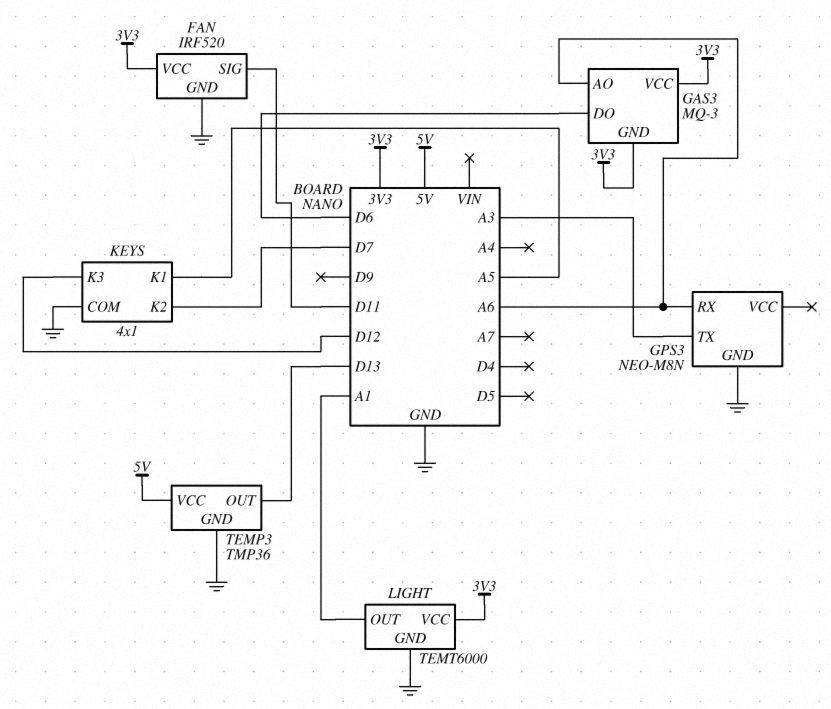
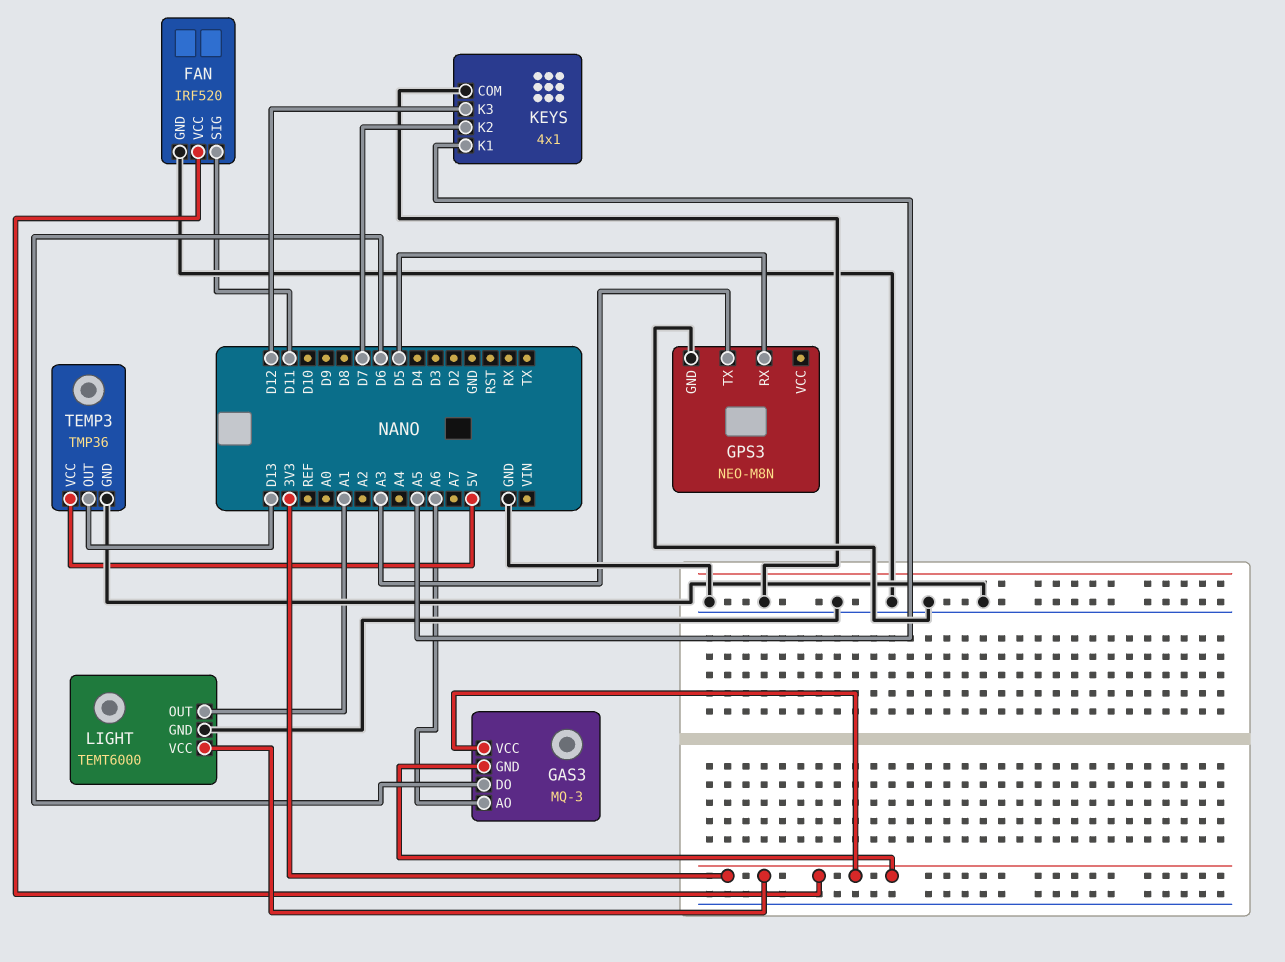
GPS3 pin RX: A6 -> D5

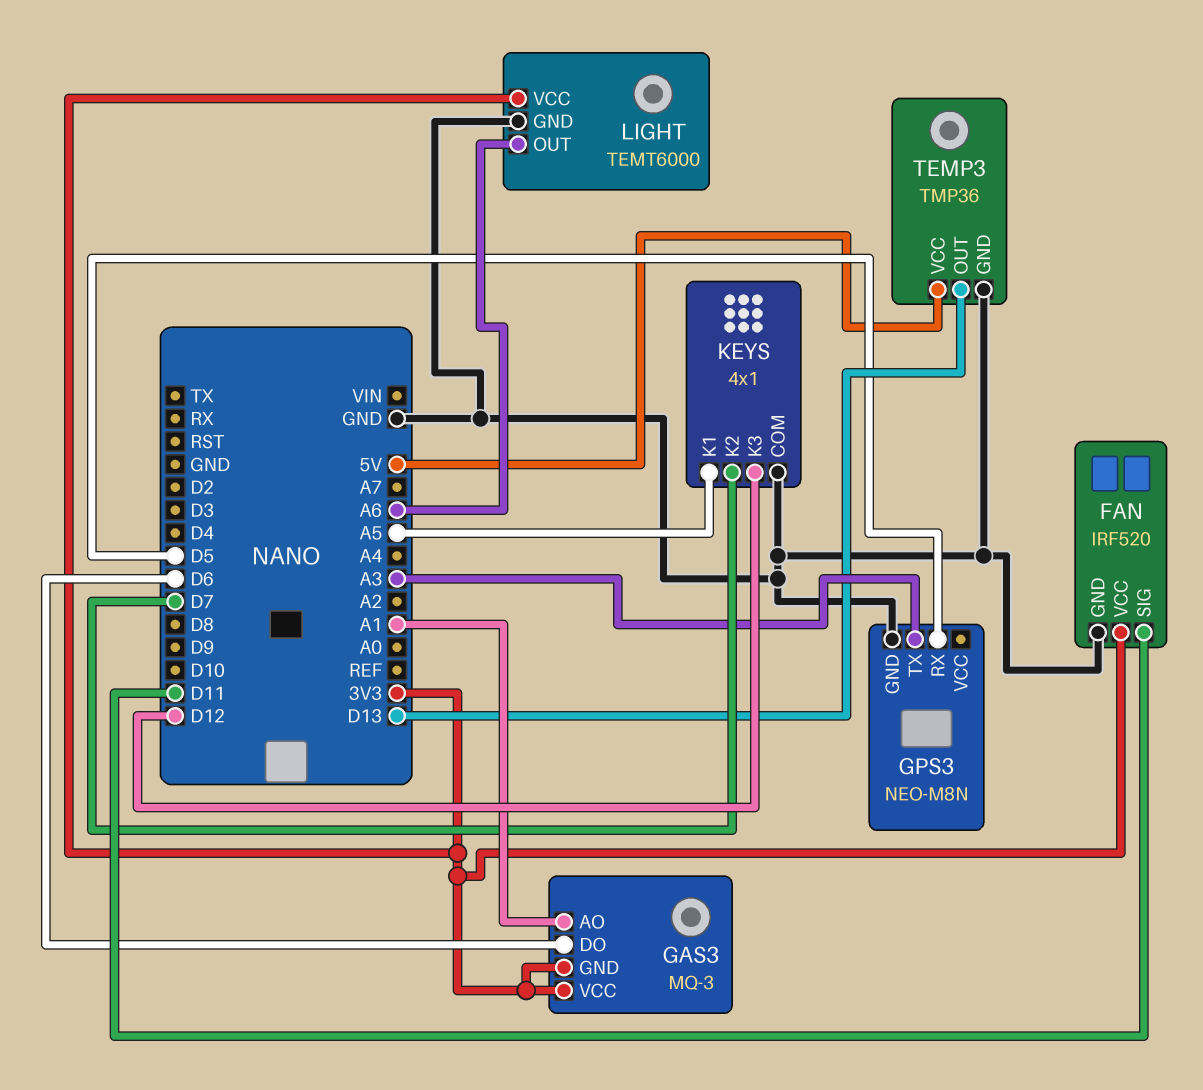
GAS3 pin AO: A6 -> A1
LIGHT pin OUT: A1 -> A6

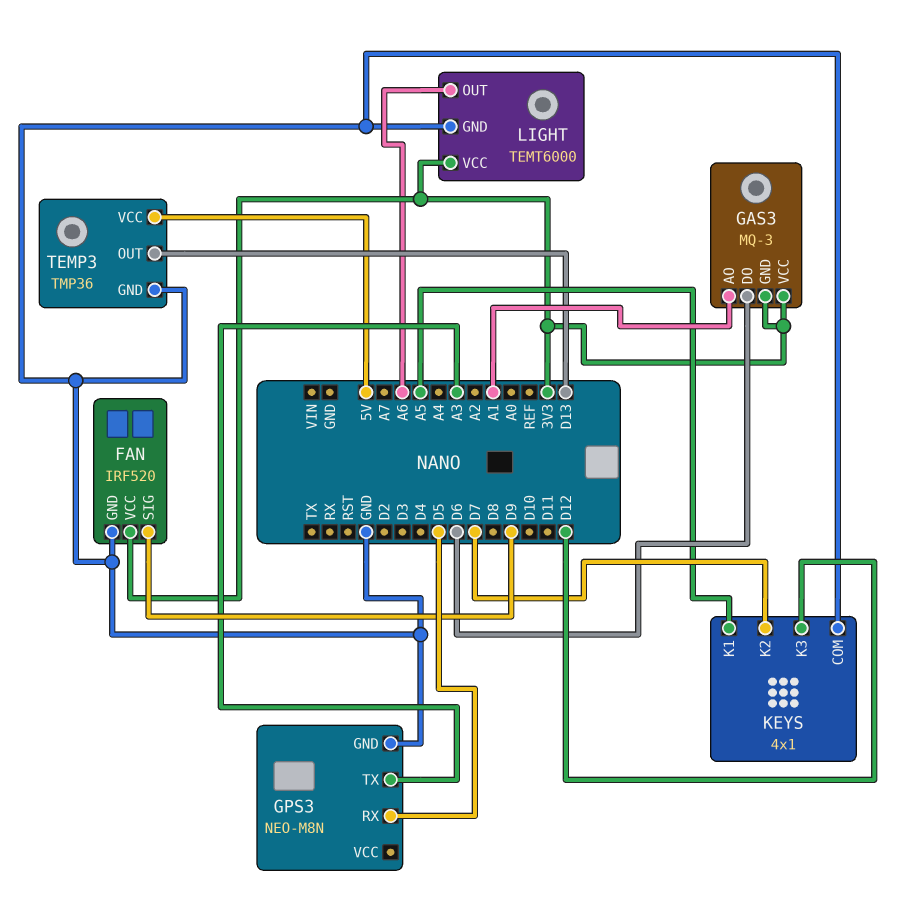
FAN pin SIG: D11 -> D9

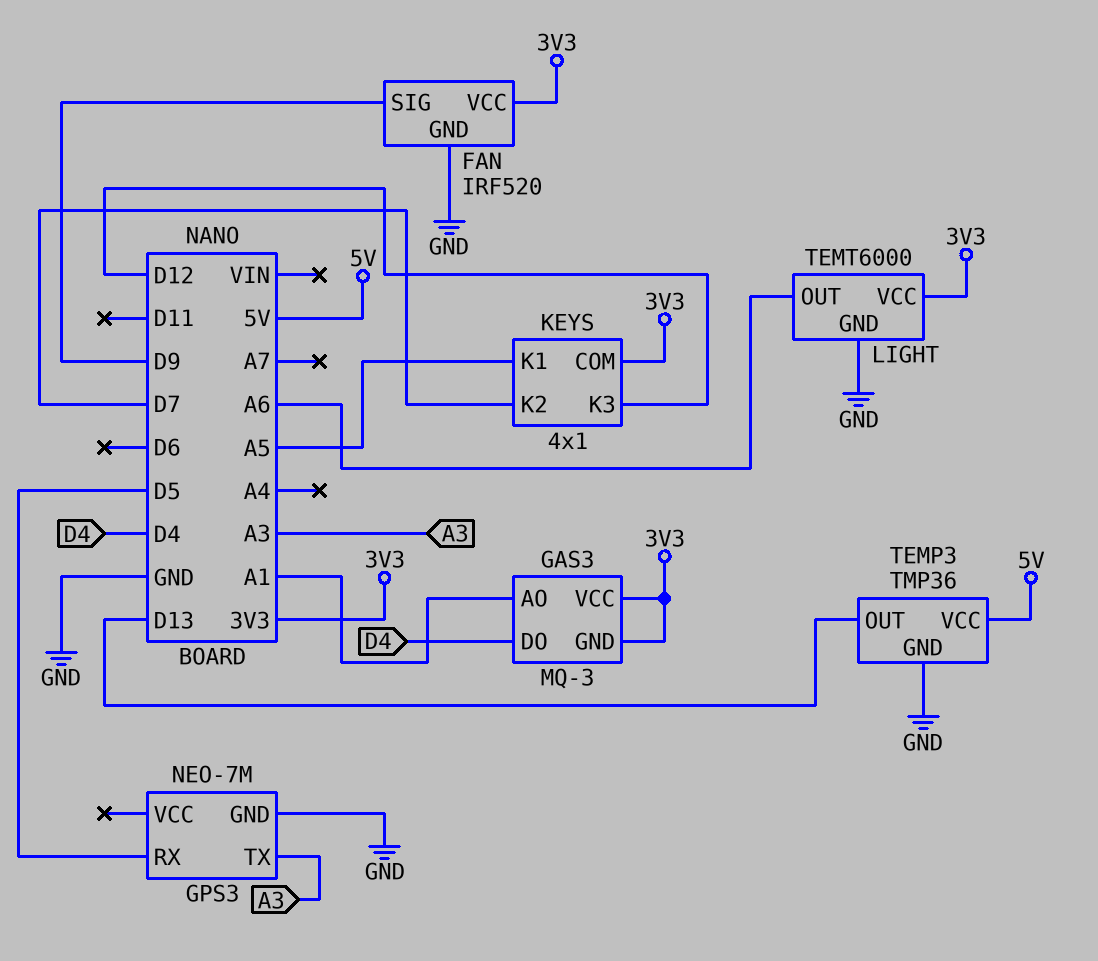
GAS3 pin DO: D6 -> D4
GPS3: NEO-M8N -> NEO-7M
KEYS pin COM: GND -> 3V3

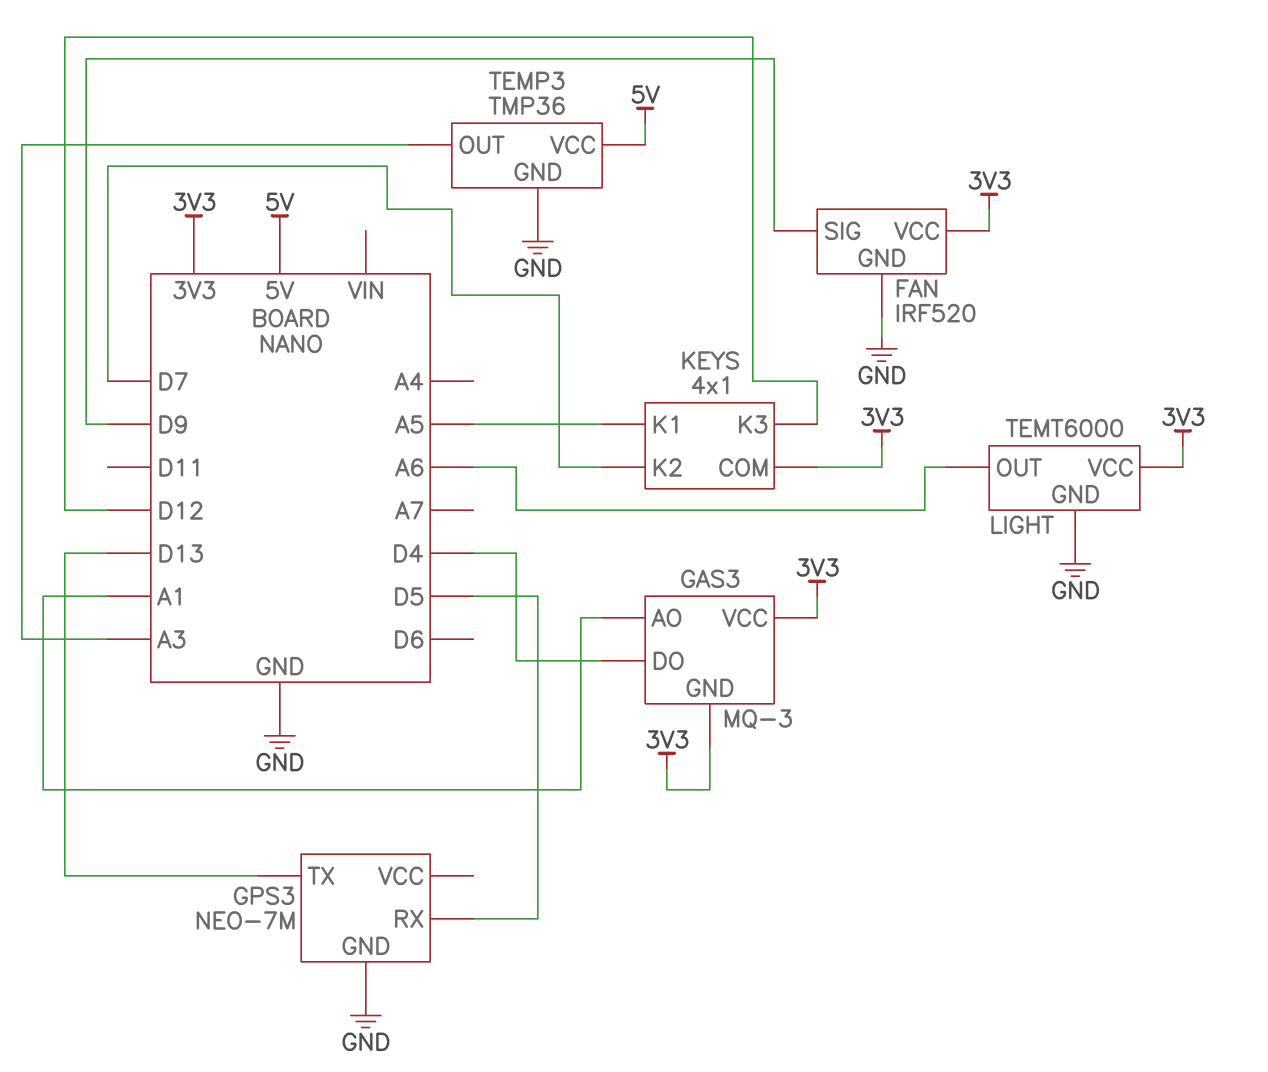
GPS3 pin TX: A3 -> D13
TEMP3 pin OUT: D13 -> A3

